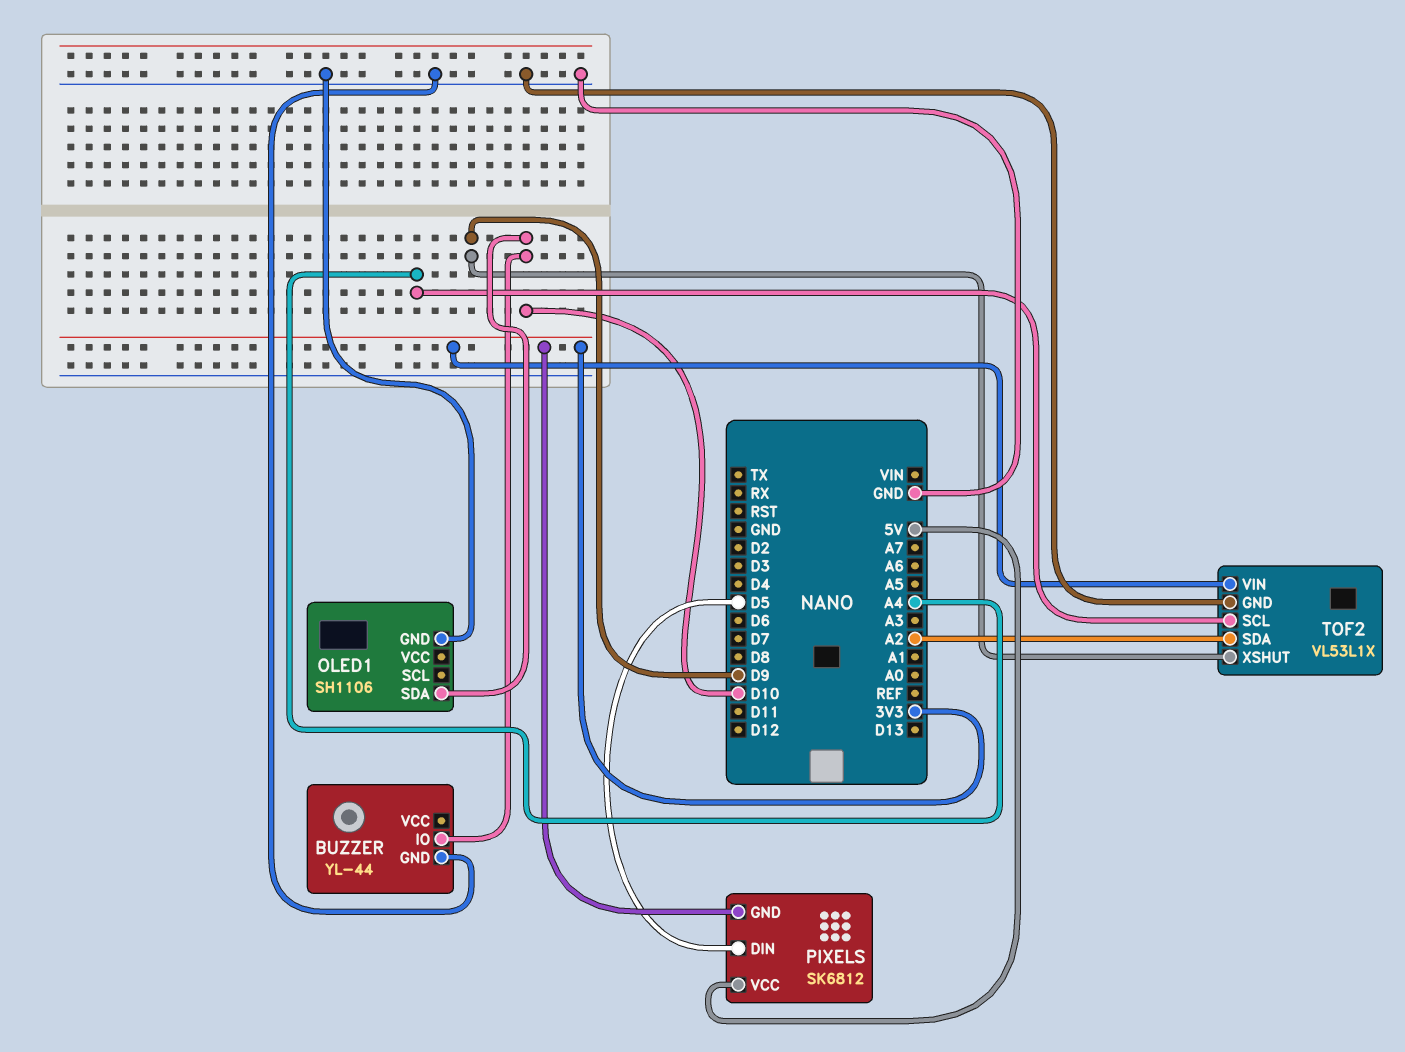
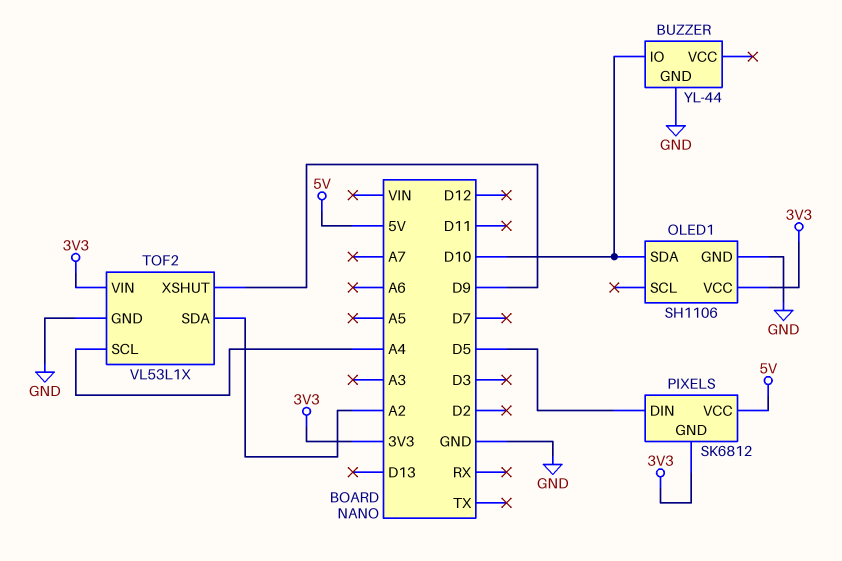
OLED1 pin VCC: none -> 3V3

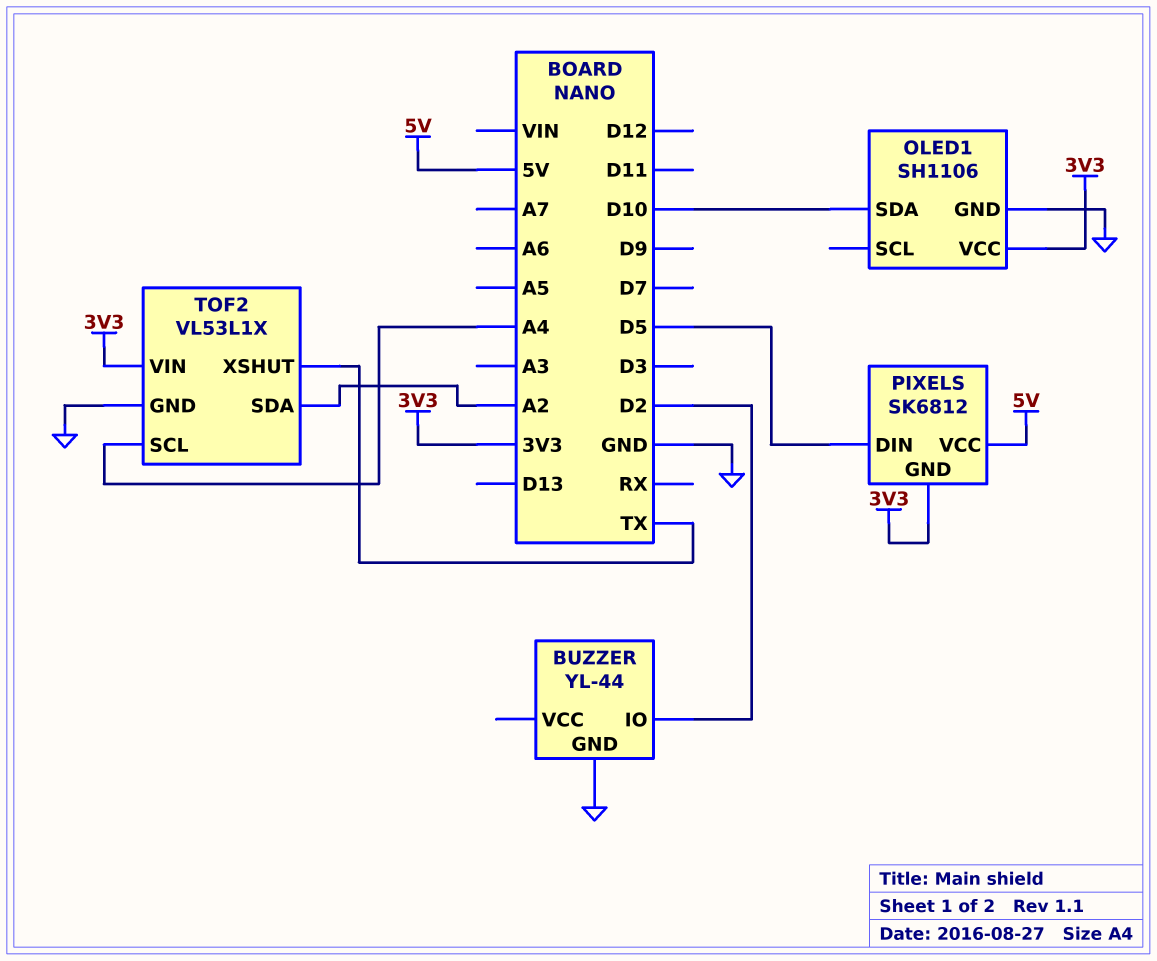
BUZZER pin IO: D10 -> D2
TOF2 pin XSHUT: D9 -> TX

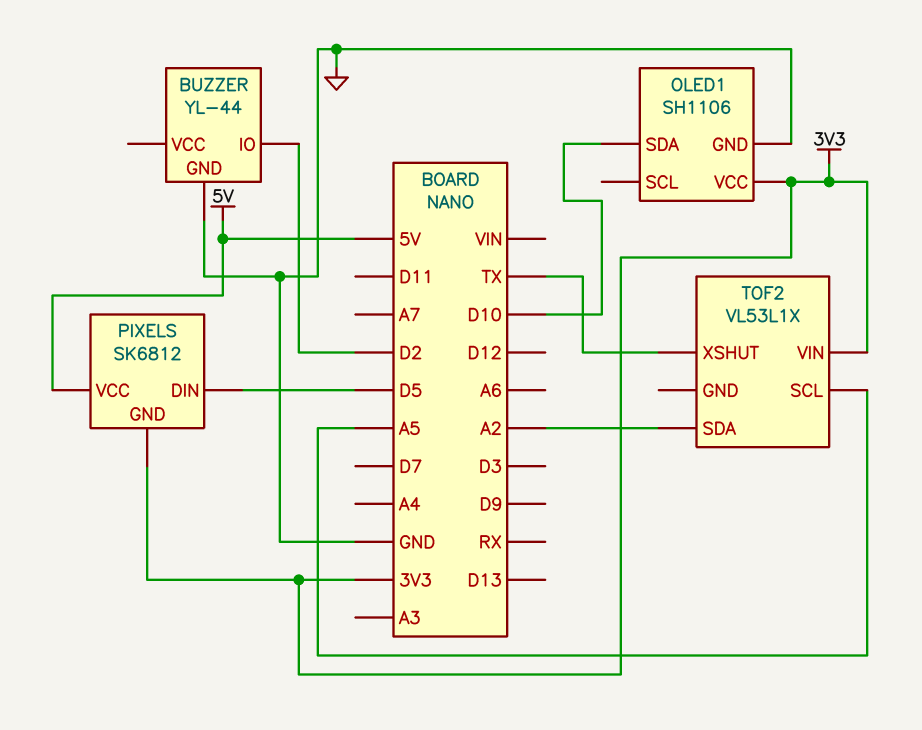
TOF2 pin GND: GND -> none
TOF2 pin SCL: A4 -> A5

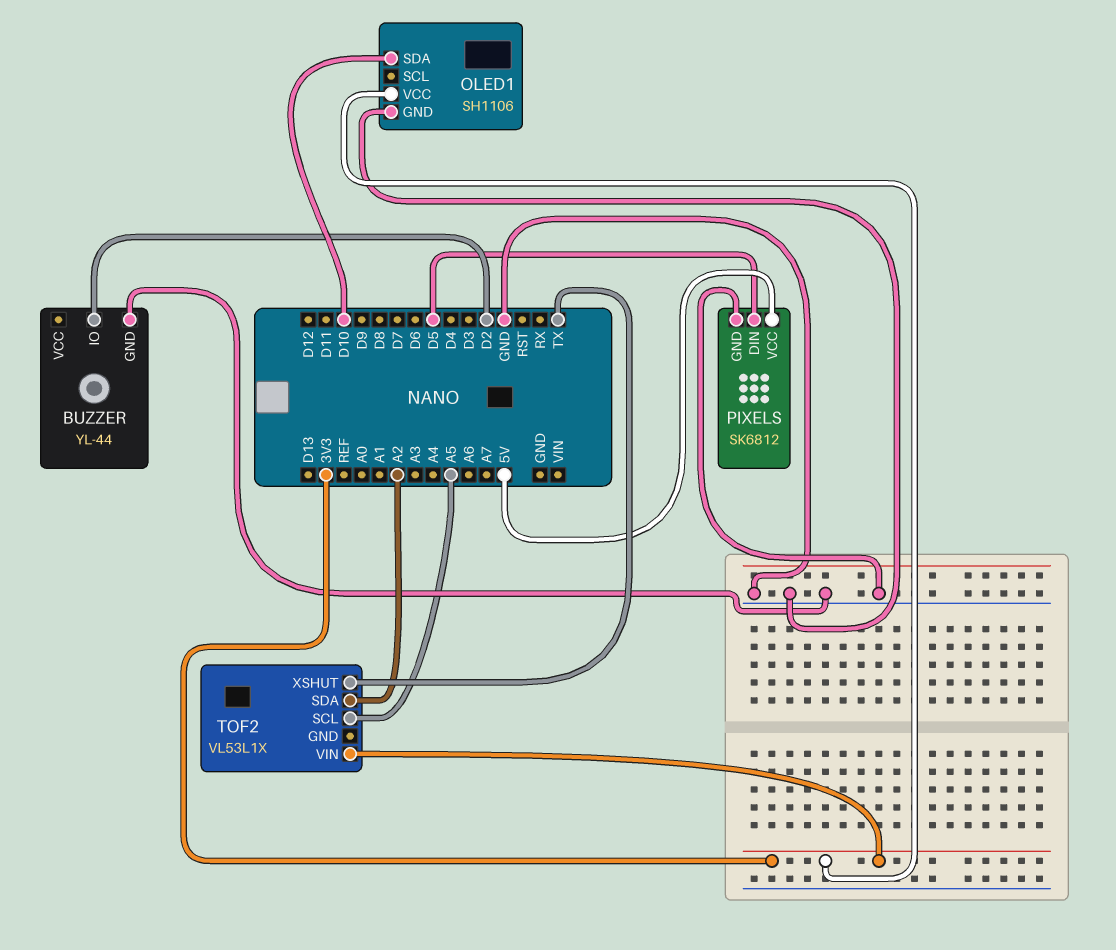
PIXELS pin GND: 3V3 -> GND

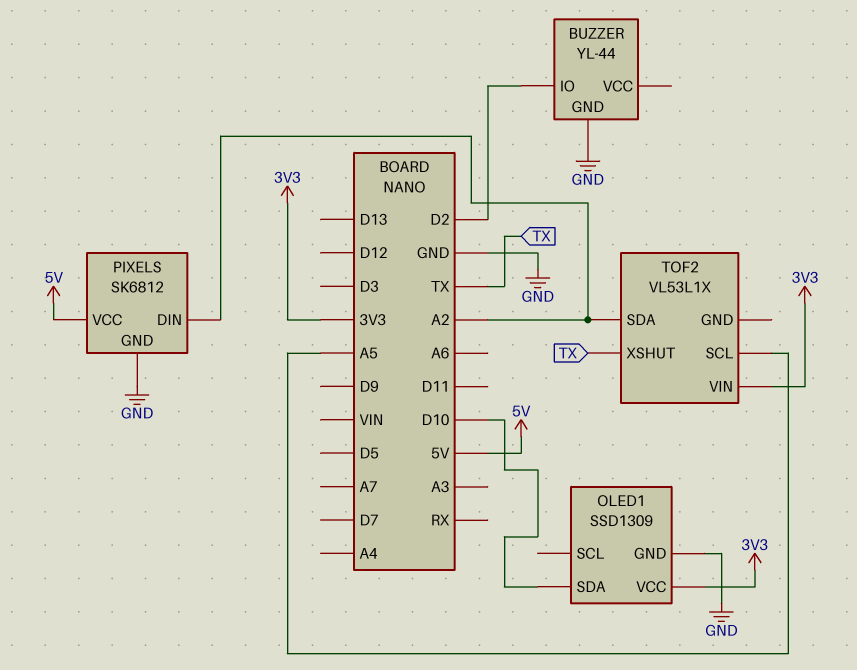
OLED1: SH1106 -> SSD1309
PIXELS pin DIN: D5 -> A2

